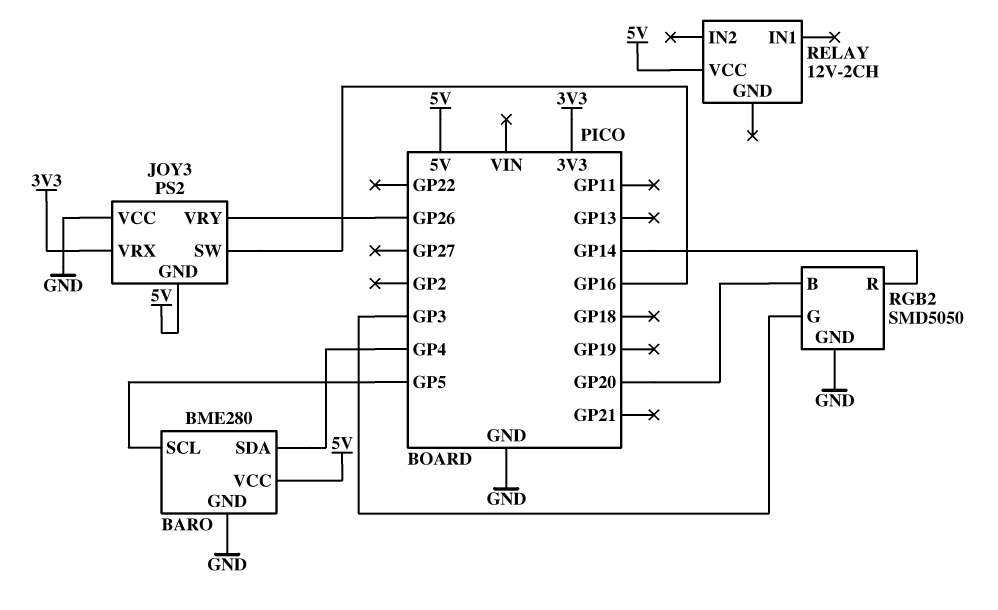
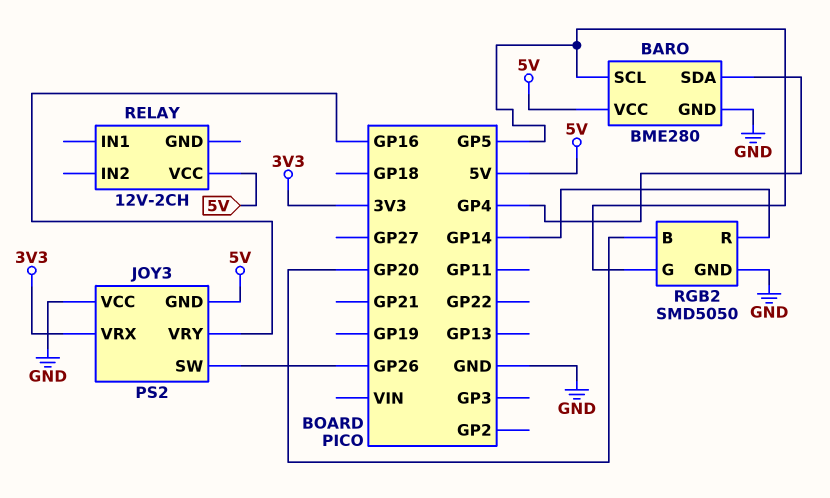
JOY3 pin SW: GP16 -> GP26
JOY3 pin VRY: GP26 -> GP16
RGB2 pin G: GP3 -> GP5

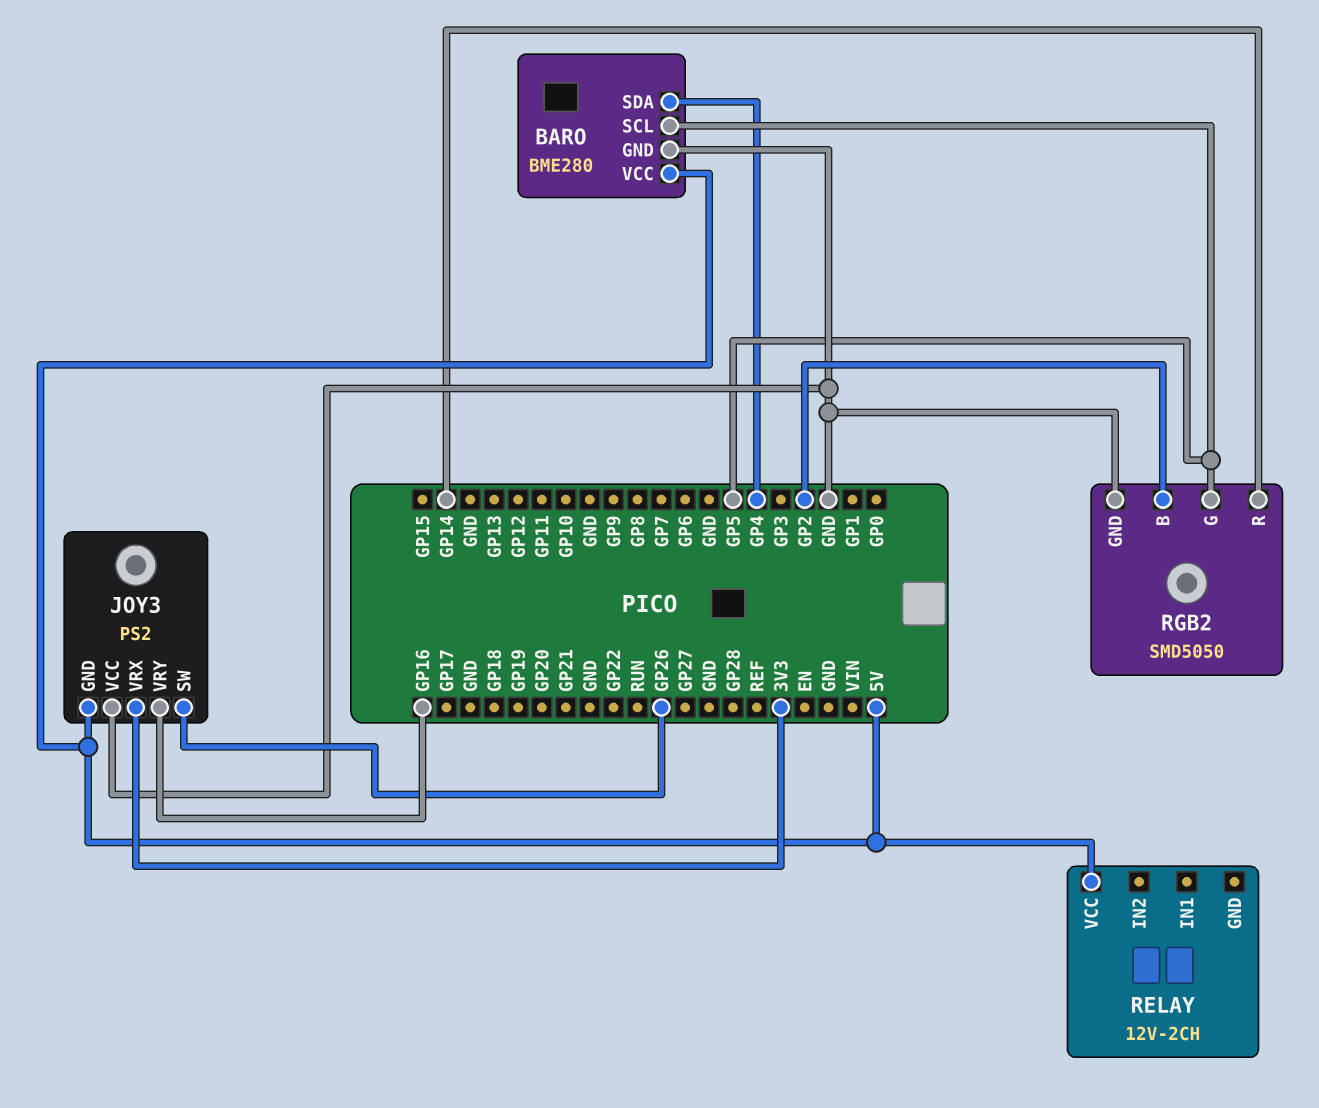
RGB2 pin B: GP20 -> GP2

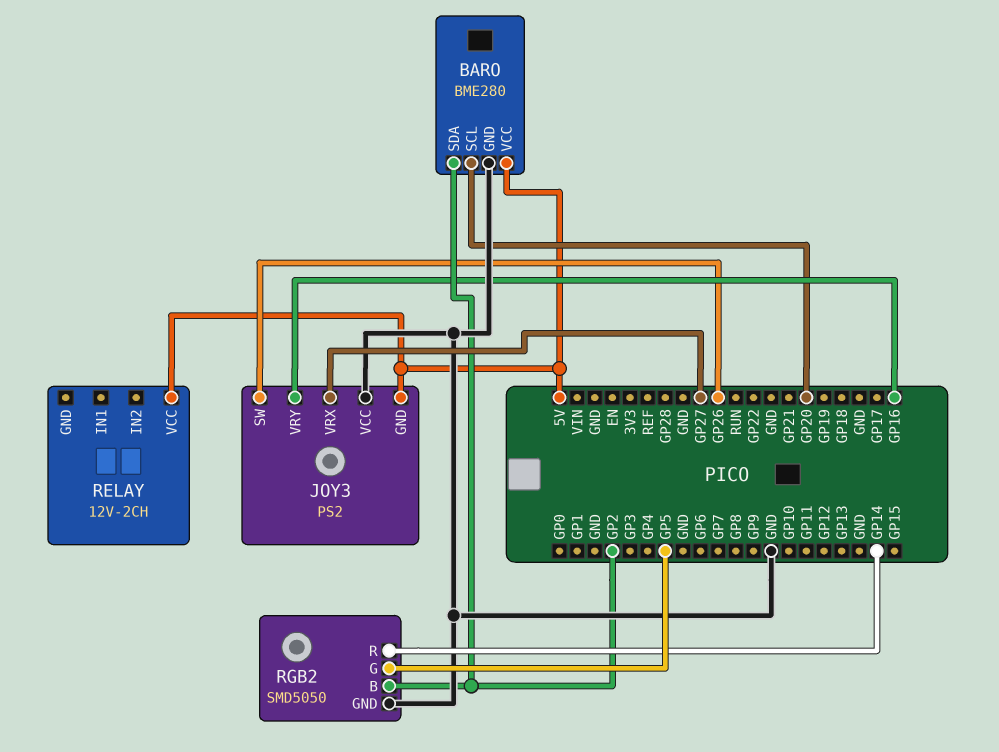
BARO pin SCL: GP5 -> GP20
BARO pin SDA: GP4 -> GP2
JOY3 pin VRX: 3V3 -> GP27

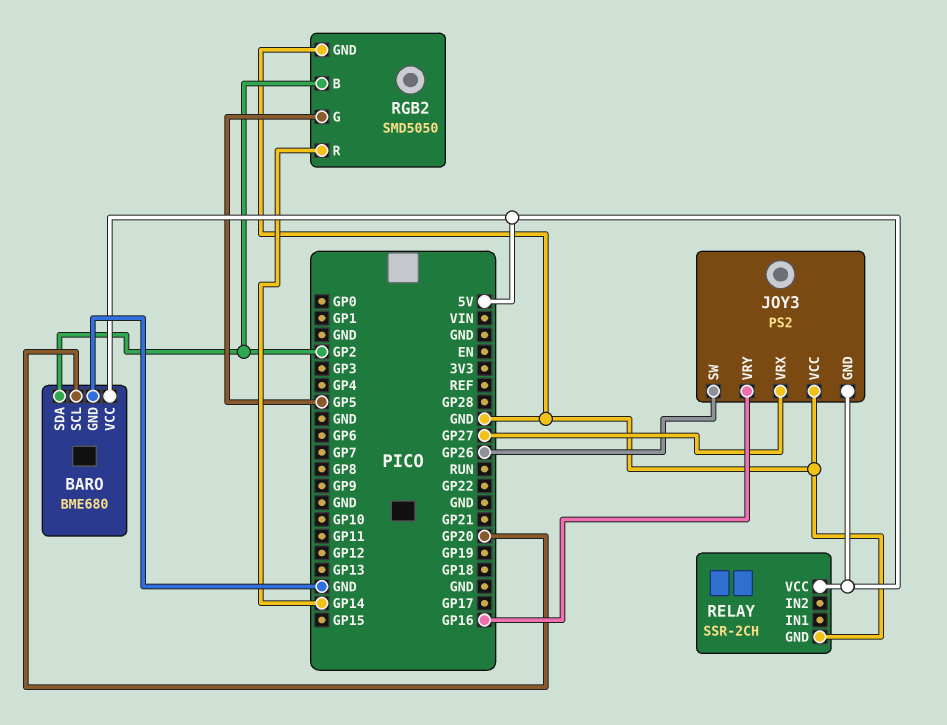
BARO: BME280 -> BME680
RELAY: 12V-2CH -> SSR-2CH
RELAY pin GND: none -> GND

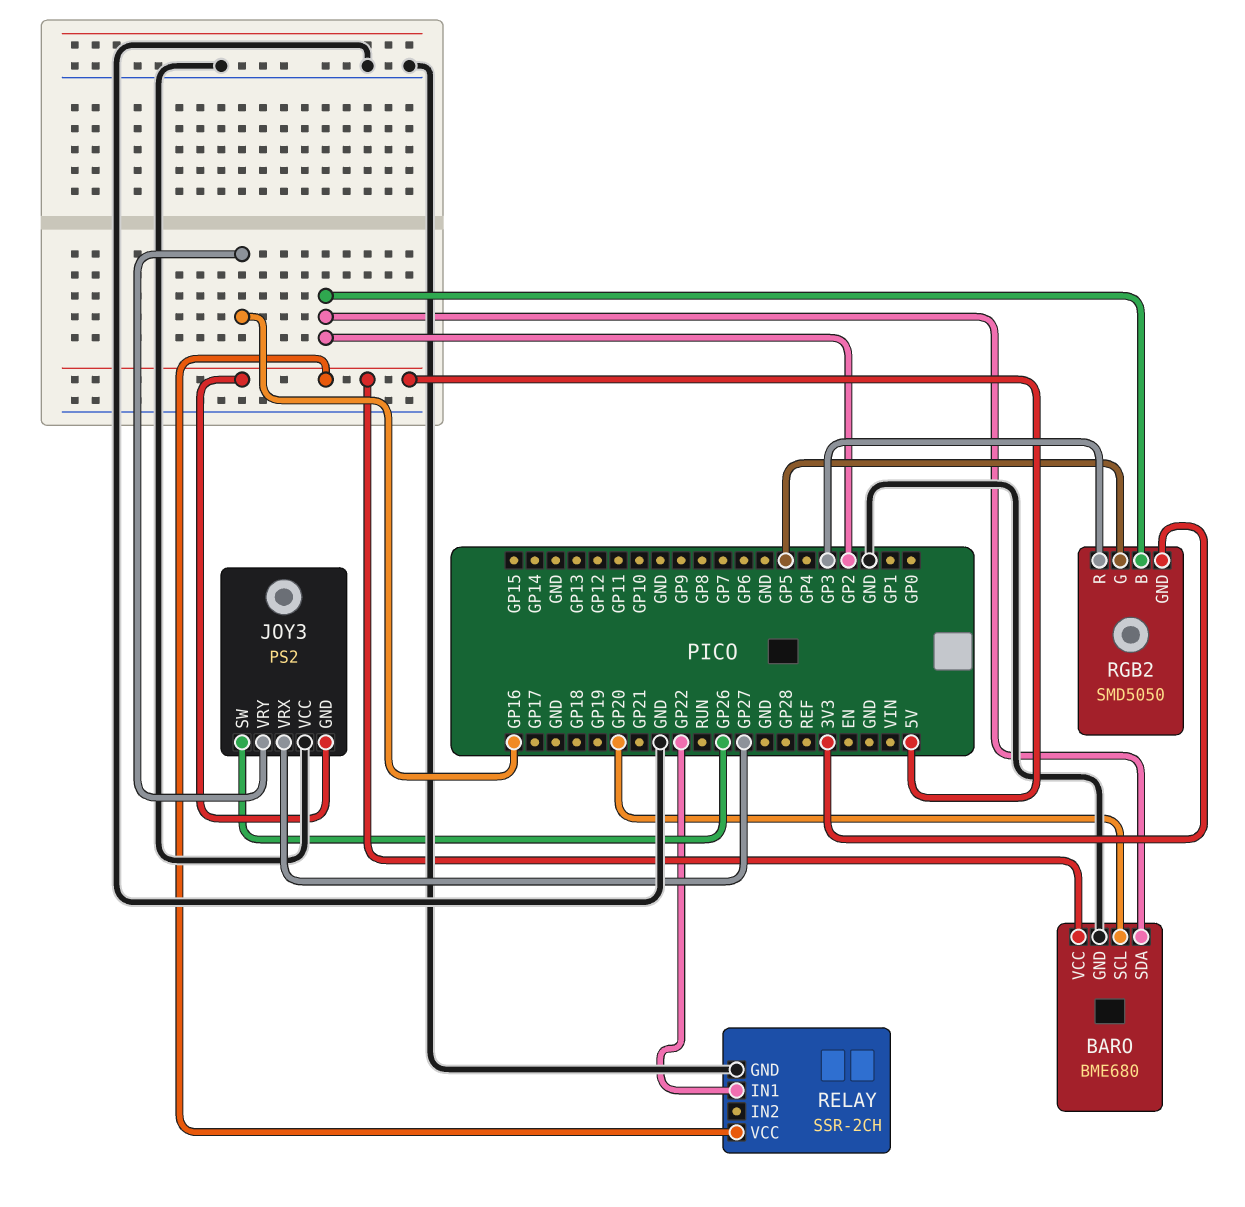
RELAY pin IN1: none -> GP22
RGB2 pin GND: GND -> 3V3
RGB2 pin R: GP14 -> GP3

